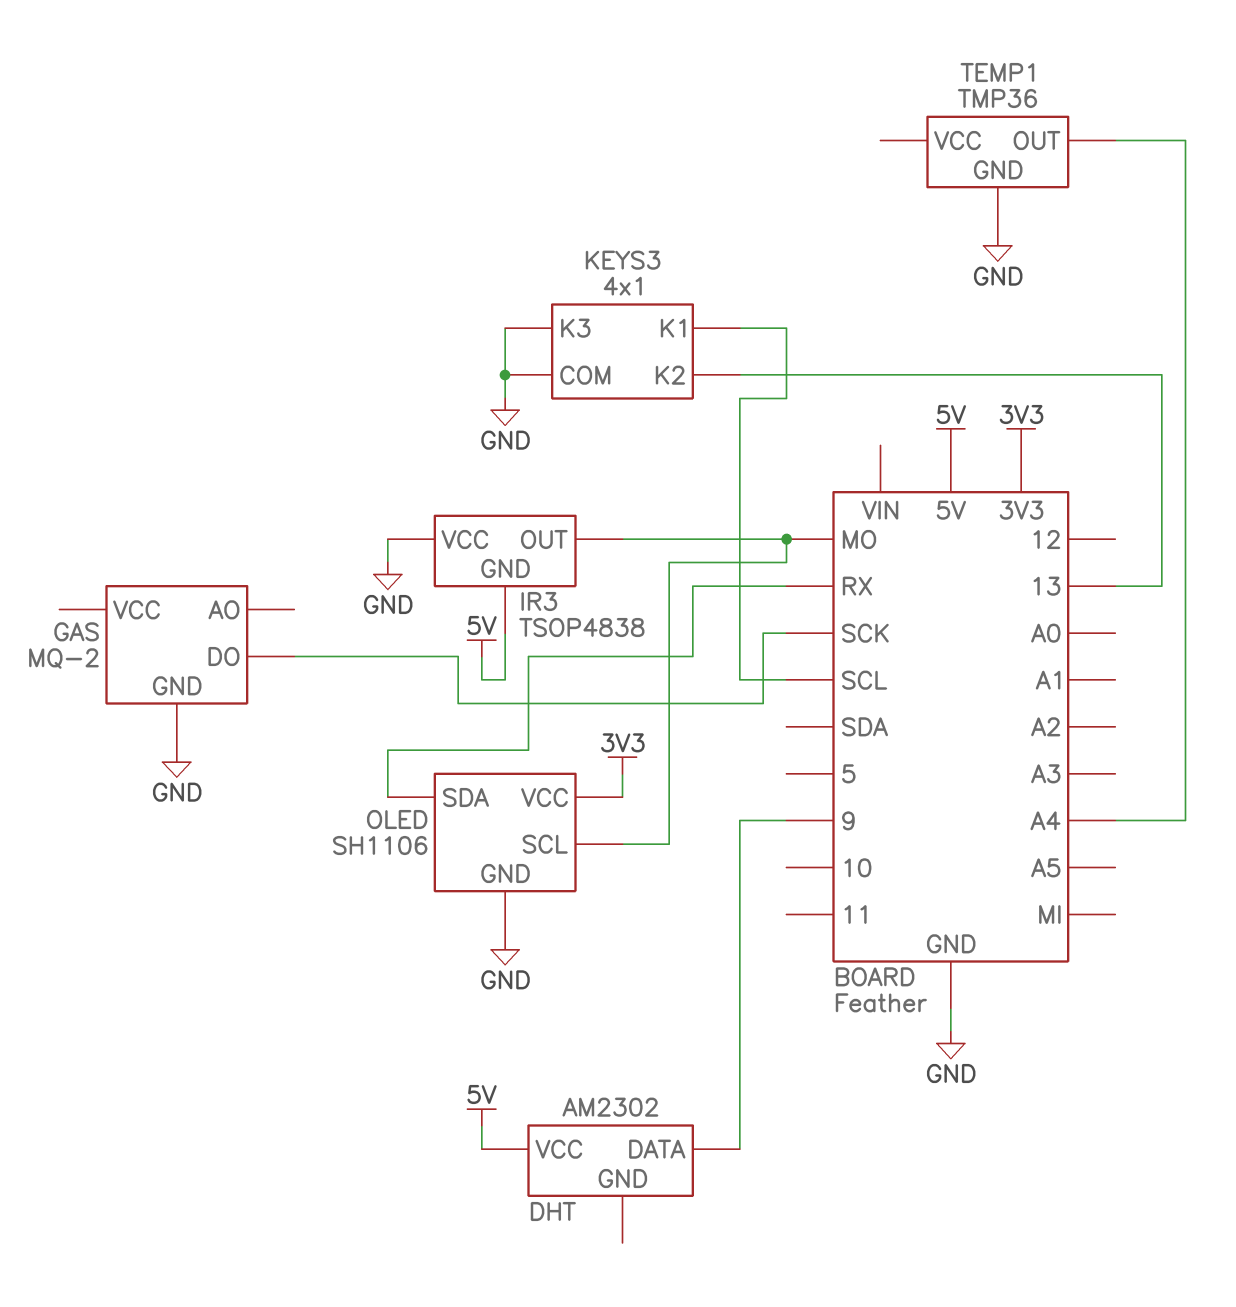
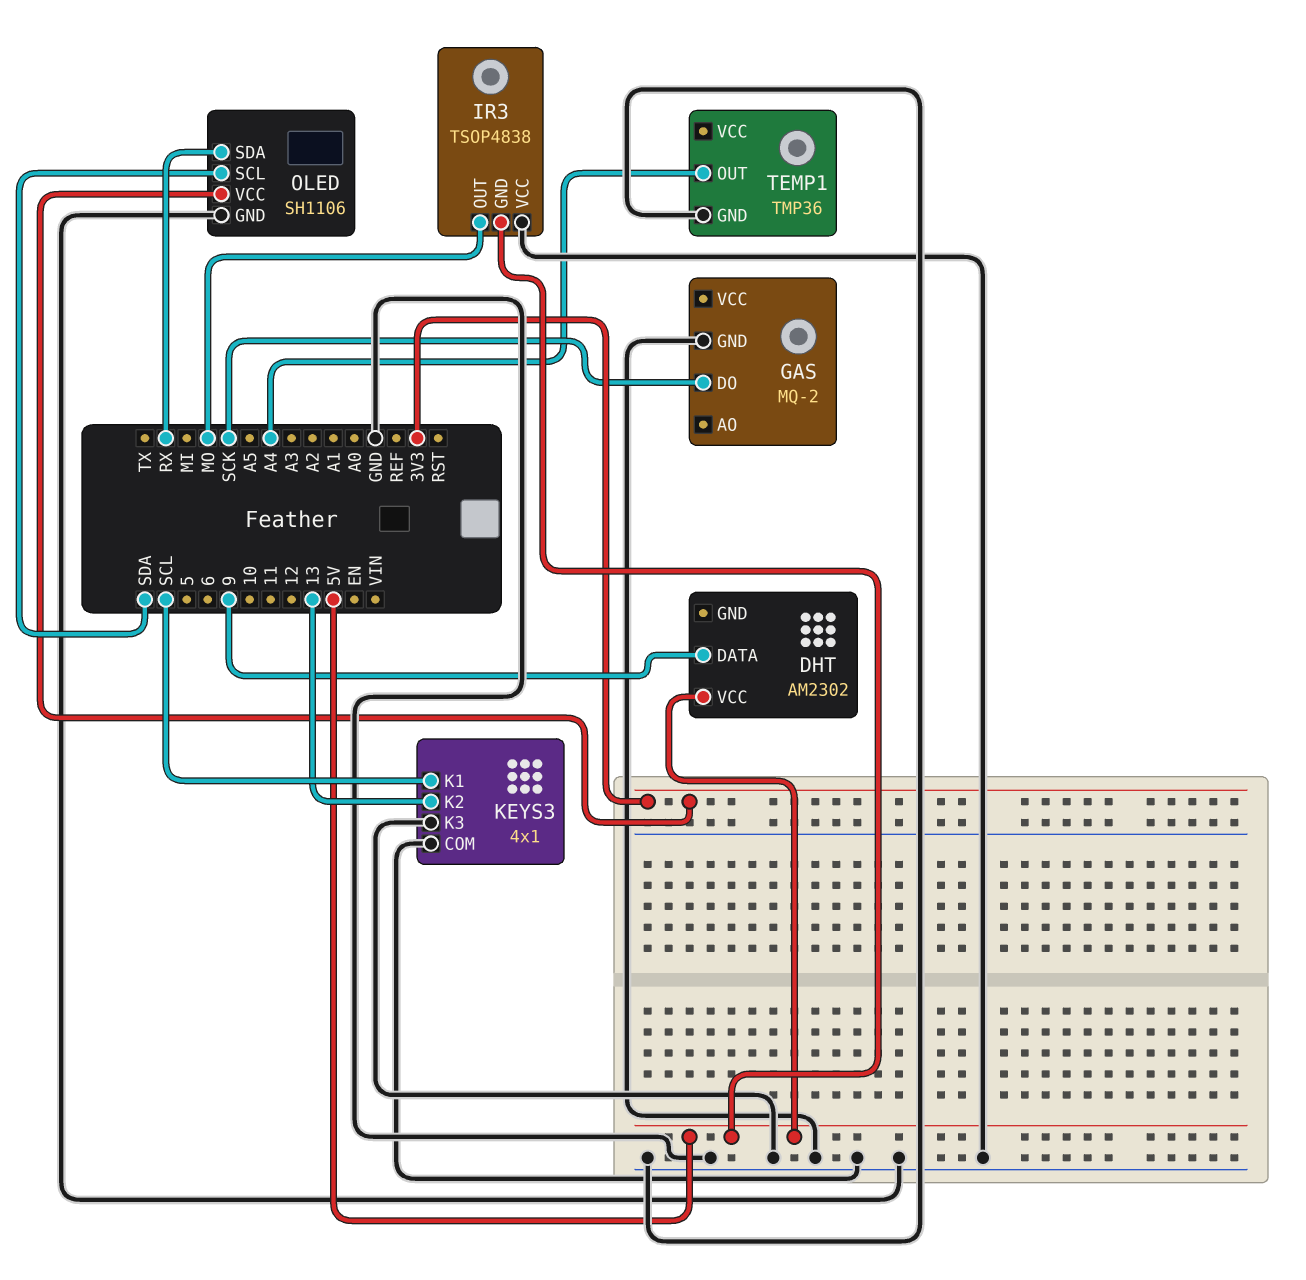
OLED pin SCL: MO -> SDA

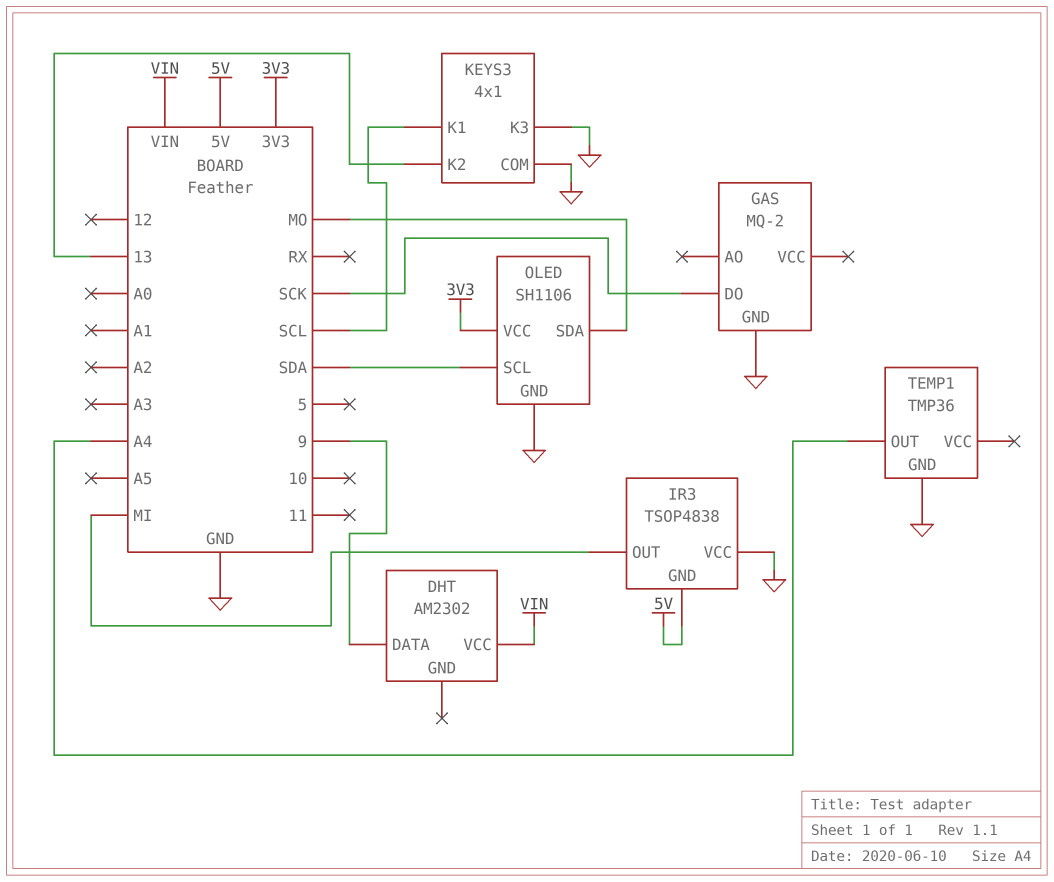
DHT pin VCC: 5V -> VIN
IR3 pin OUT: MO -> MI
OLED pin SDA: RX -> MO

